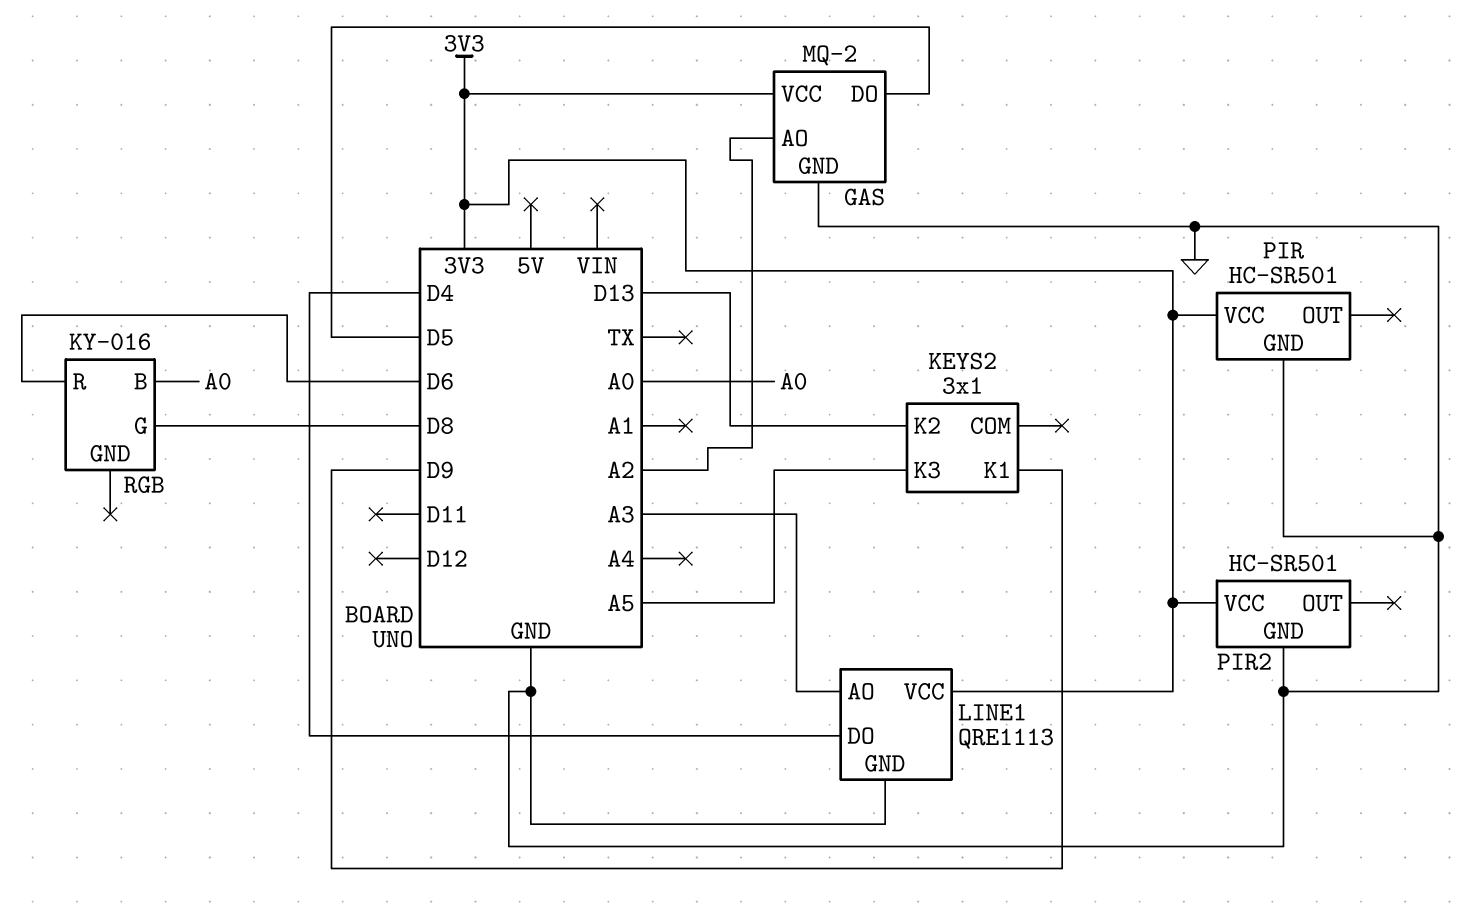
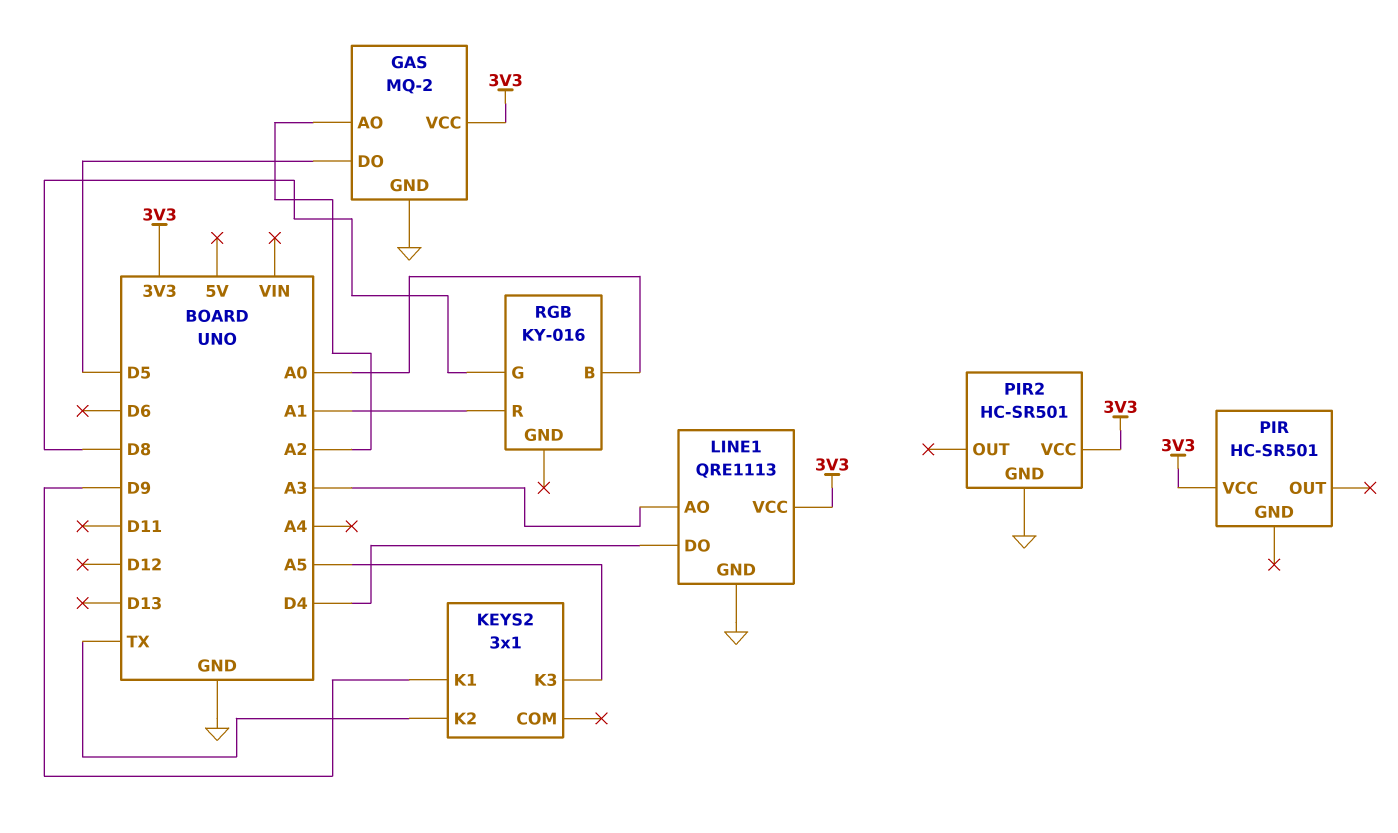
KEYS2 pin K2: D13 -> TX
PIR pin GND: GND -> none
RGB pin R: D6 -> A1

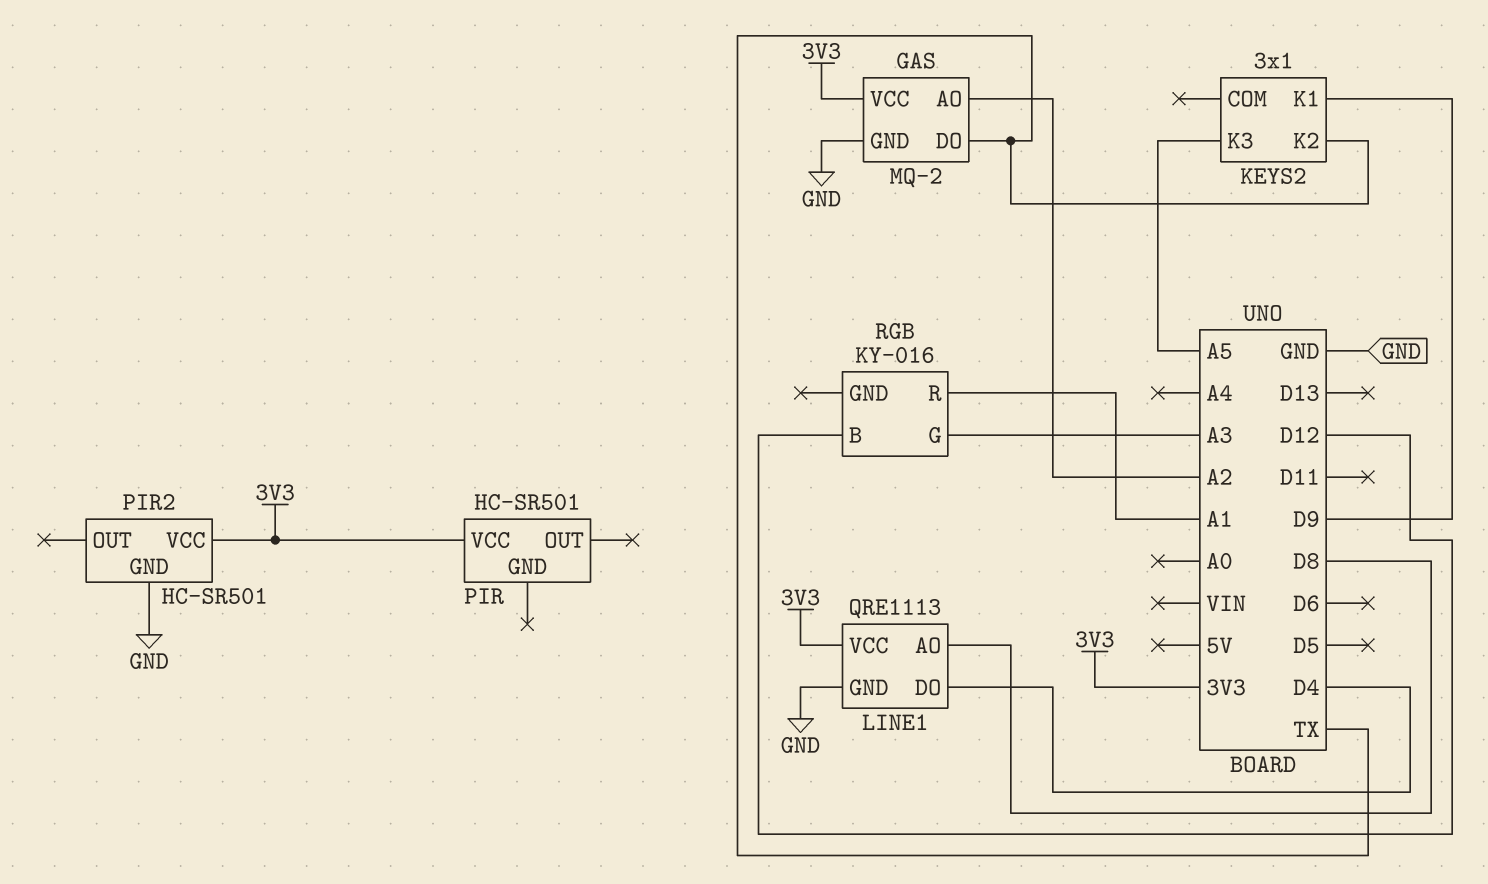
GAS pin DO: D5 -> TX
LINE1 pin AO: A3 -> D8
RGB pin B: A0 -> D12
RGB pin G: D8 -> A3

